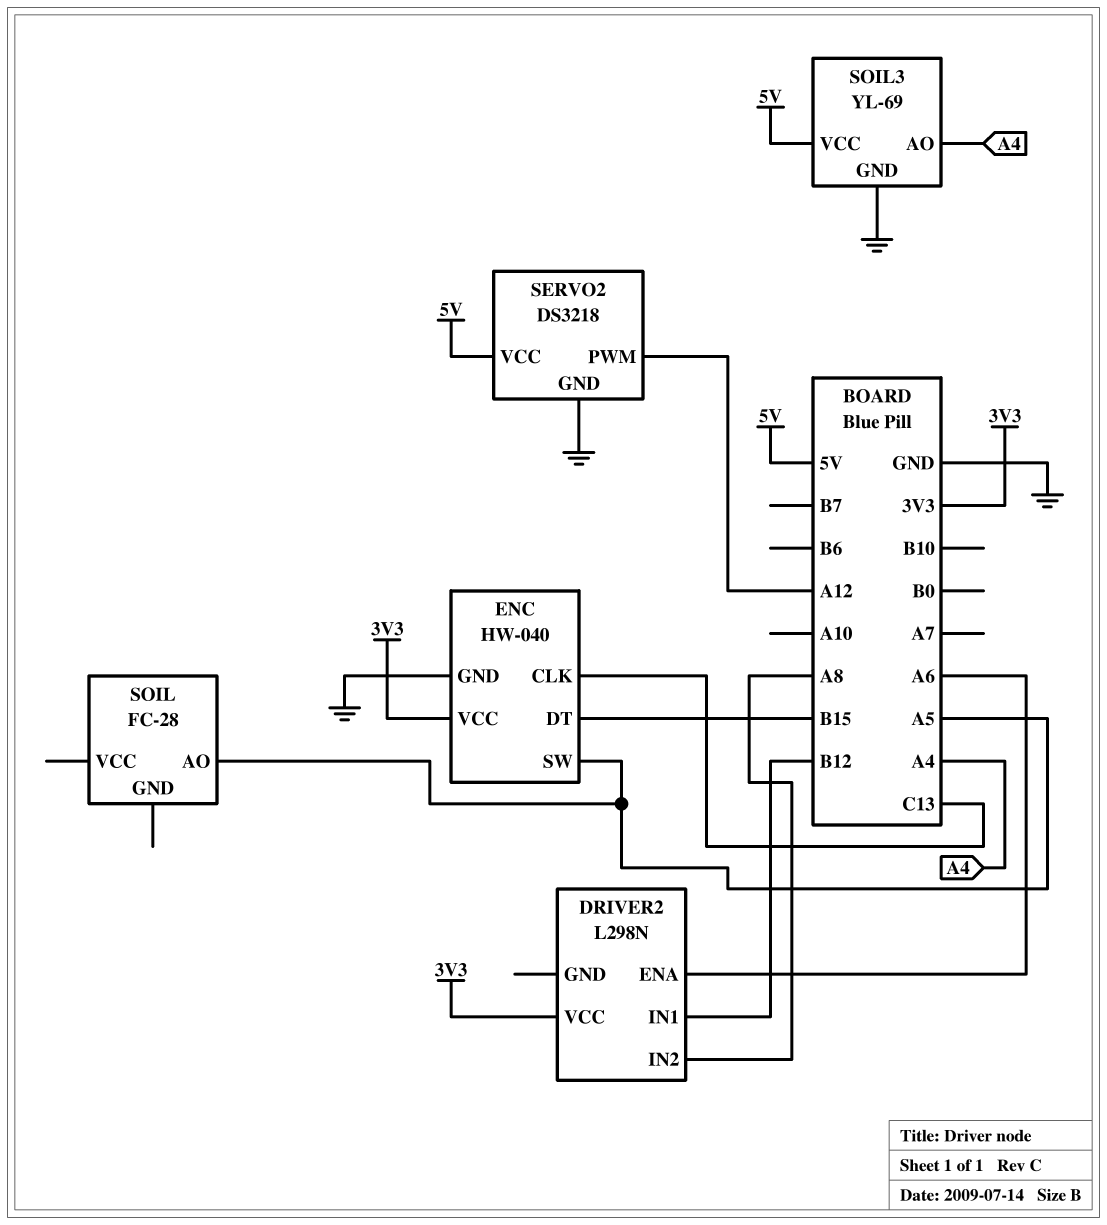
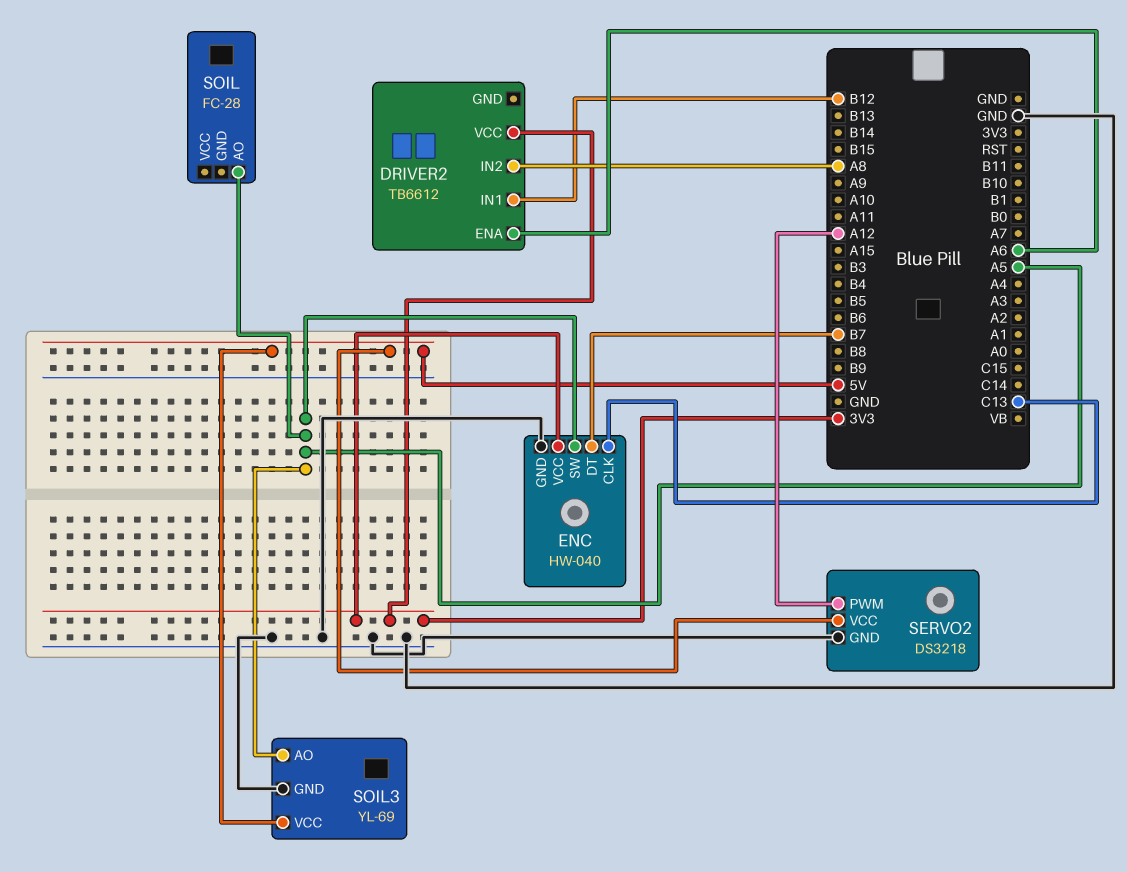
DRIVER2: L298N -> TB6612
ENC pin DT: B15 -> B7
SOIL3 pin AO: A4 -> A5

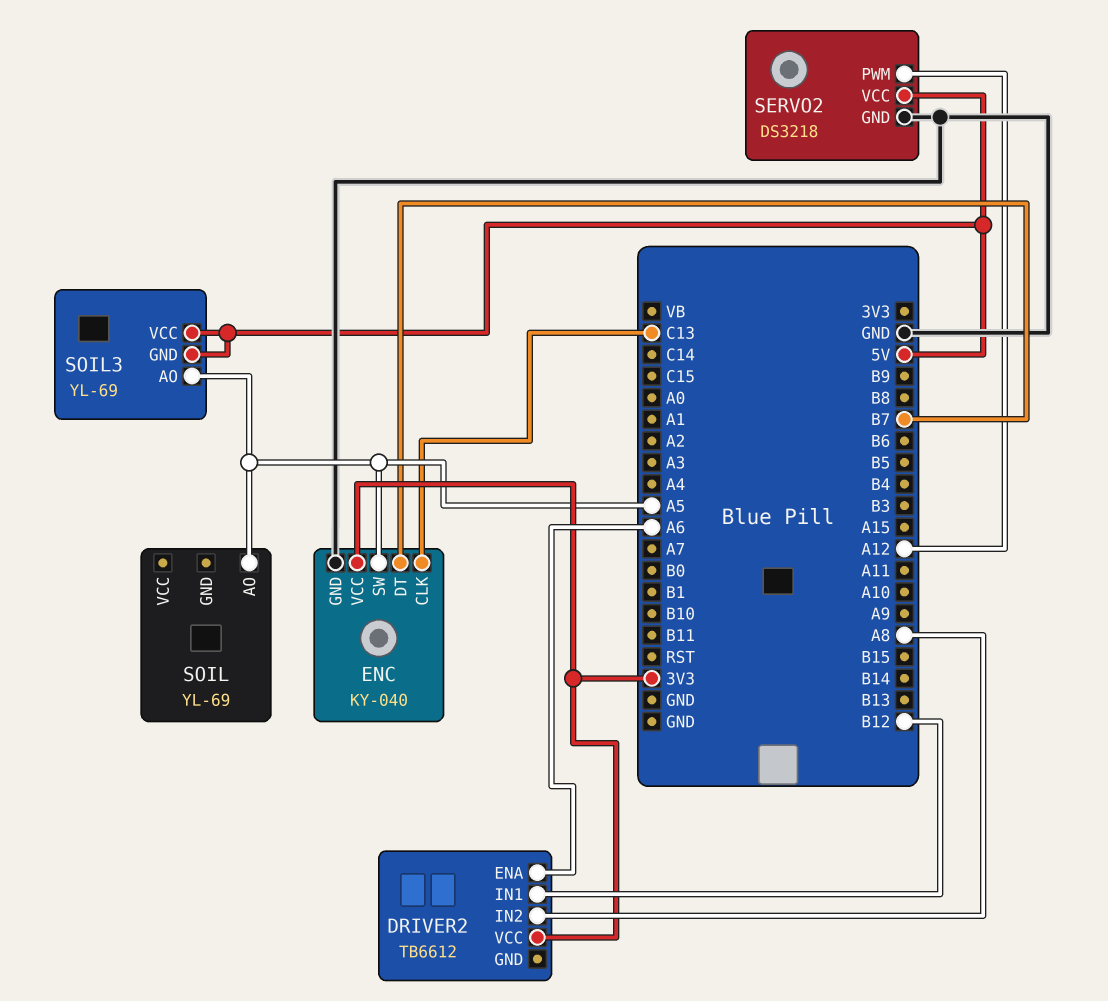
ENC: HW-040 -> KY-040
SOIL: FC-28 -> YL-69
SOIL3 pin GND: GND -> 5V

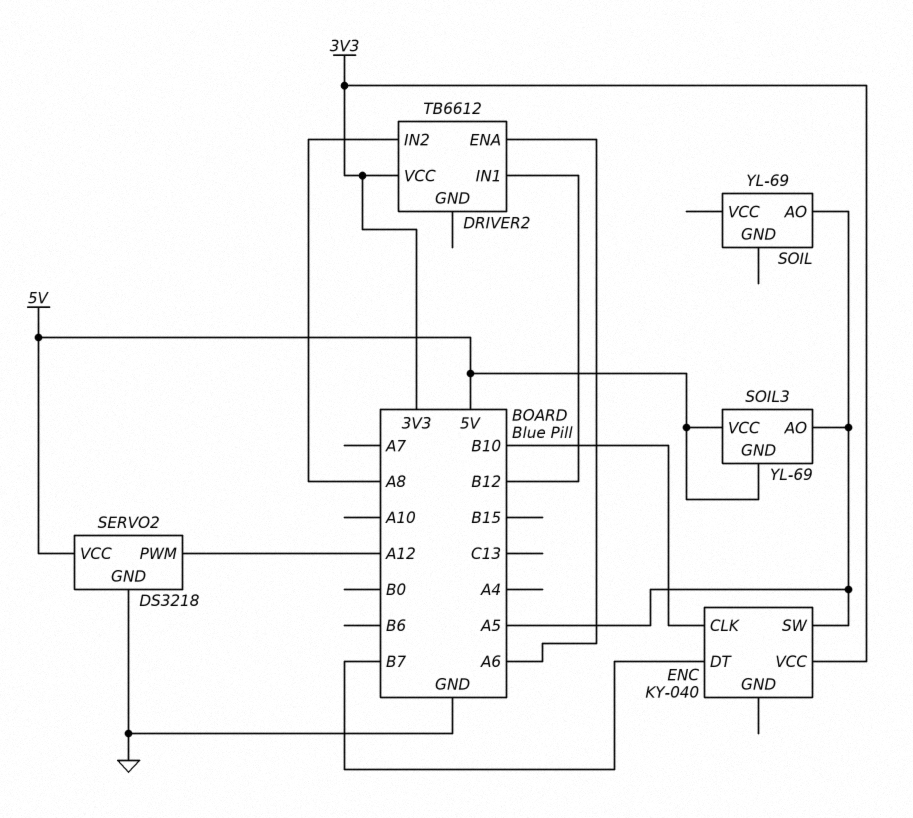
ENC pin CLK: C13 -> B10
ENC pin GND: GND -> none

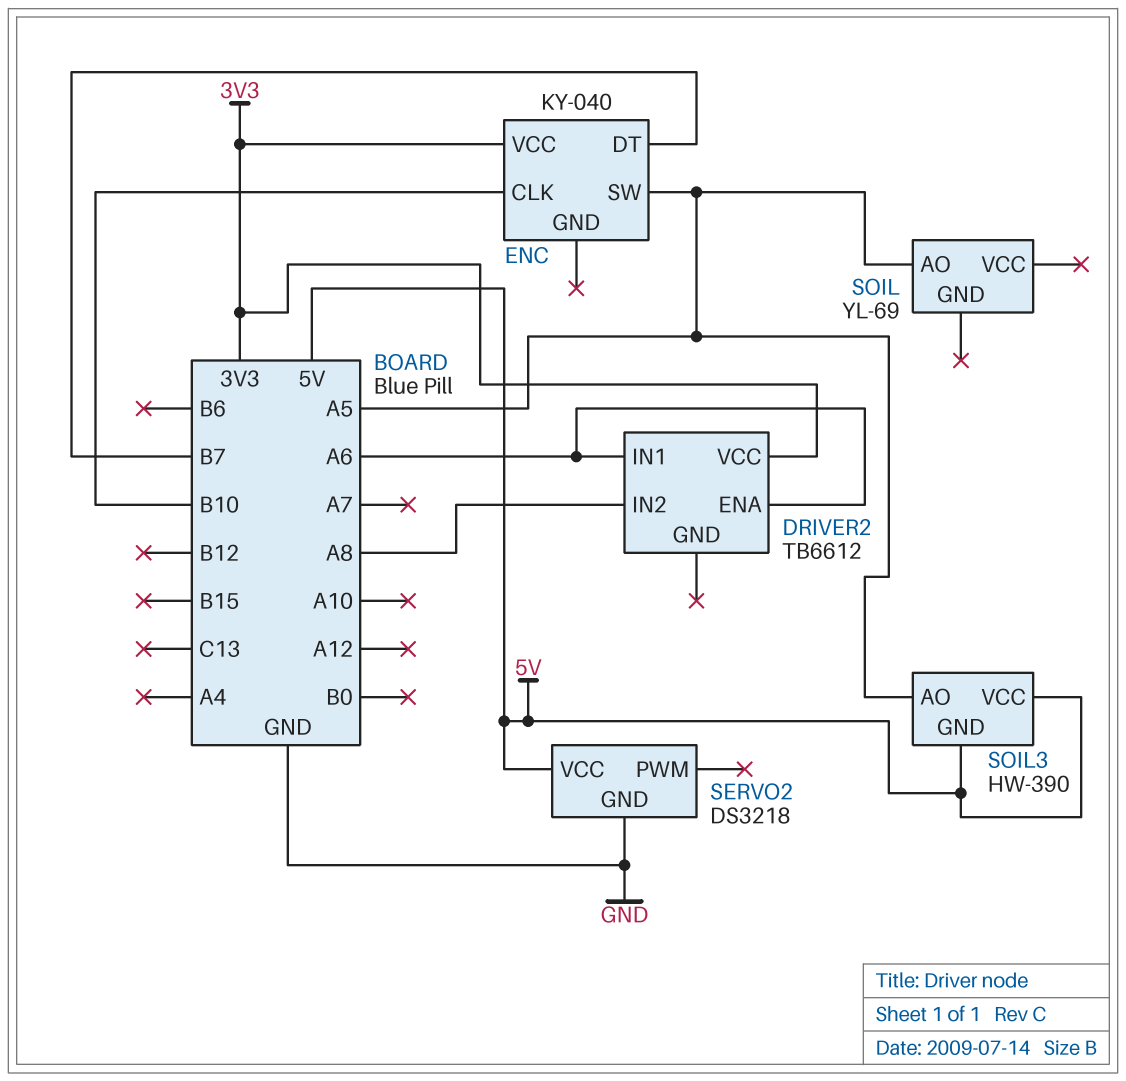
DRIVER2 pin IN1: B12 -> A6
SERVO2 pin PWM: A12 -> none
SOIL3: YL-69 -> HW-390

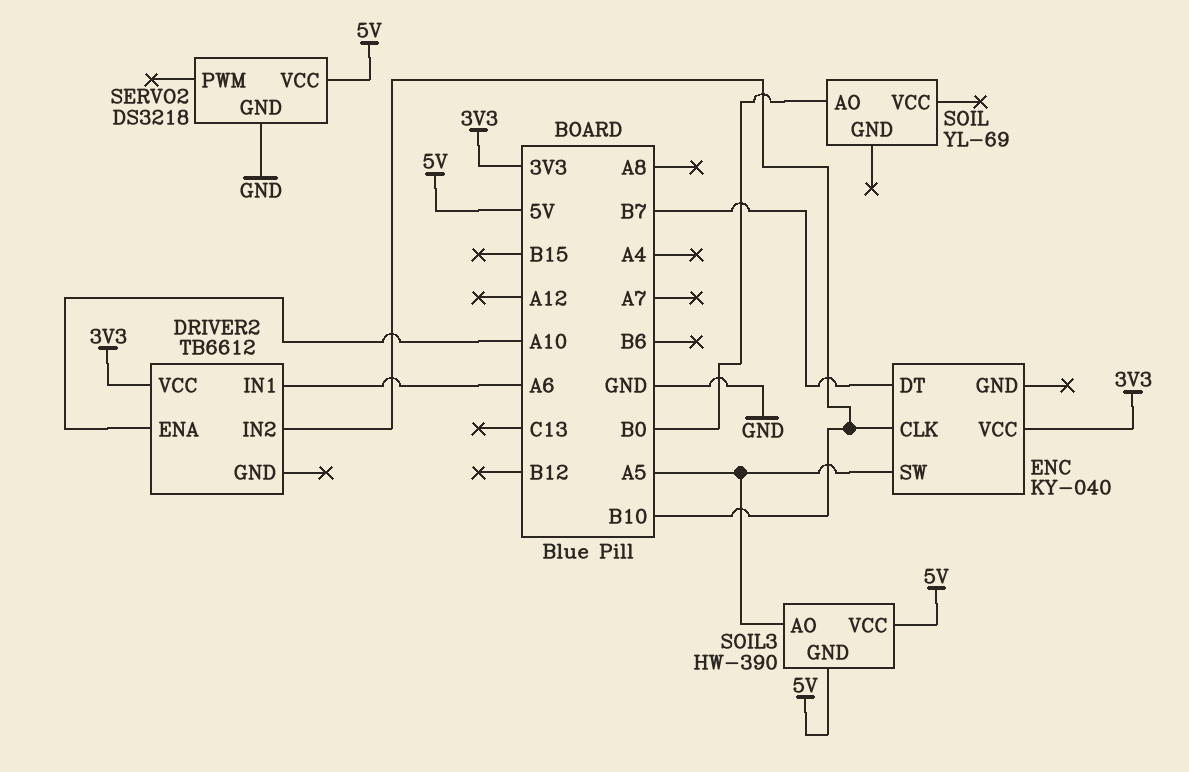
DRIVER2 pin ENA: A6 -> A10
DRIVER2 pin IN2: A8 -> B10
SOIL pin AO: A5 -> B0

